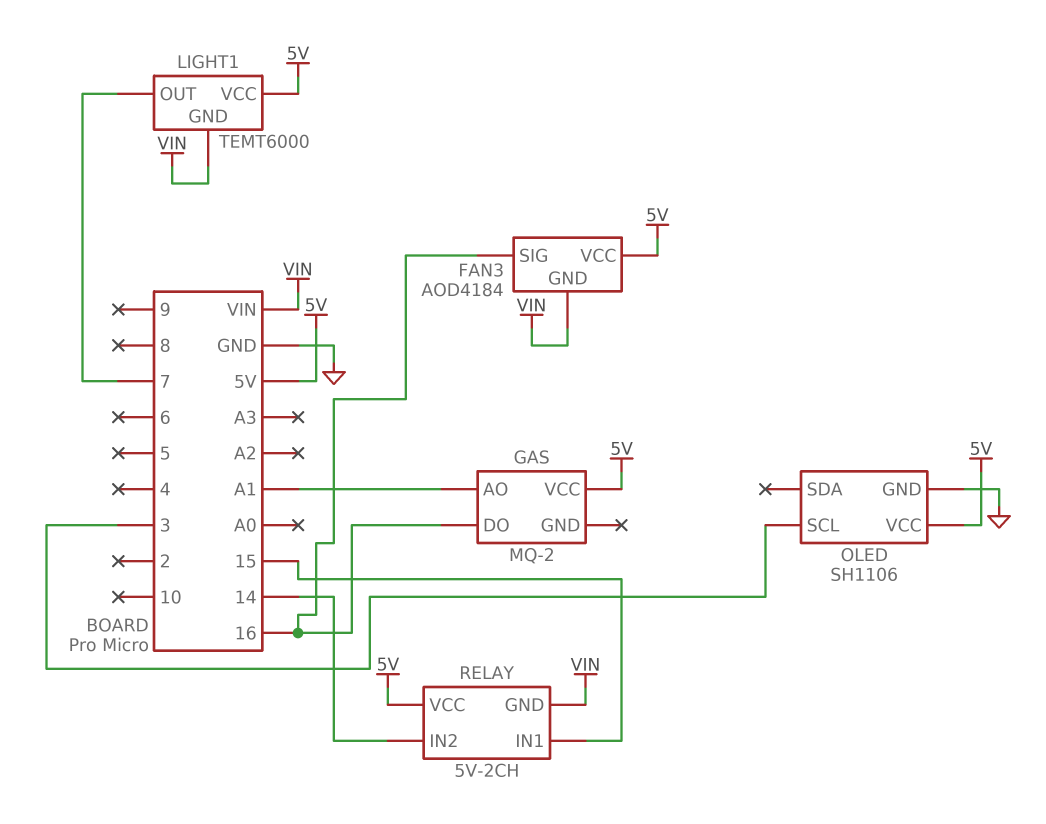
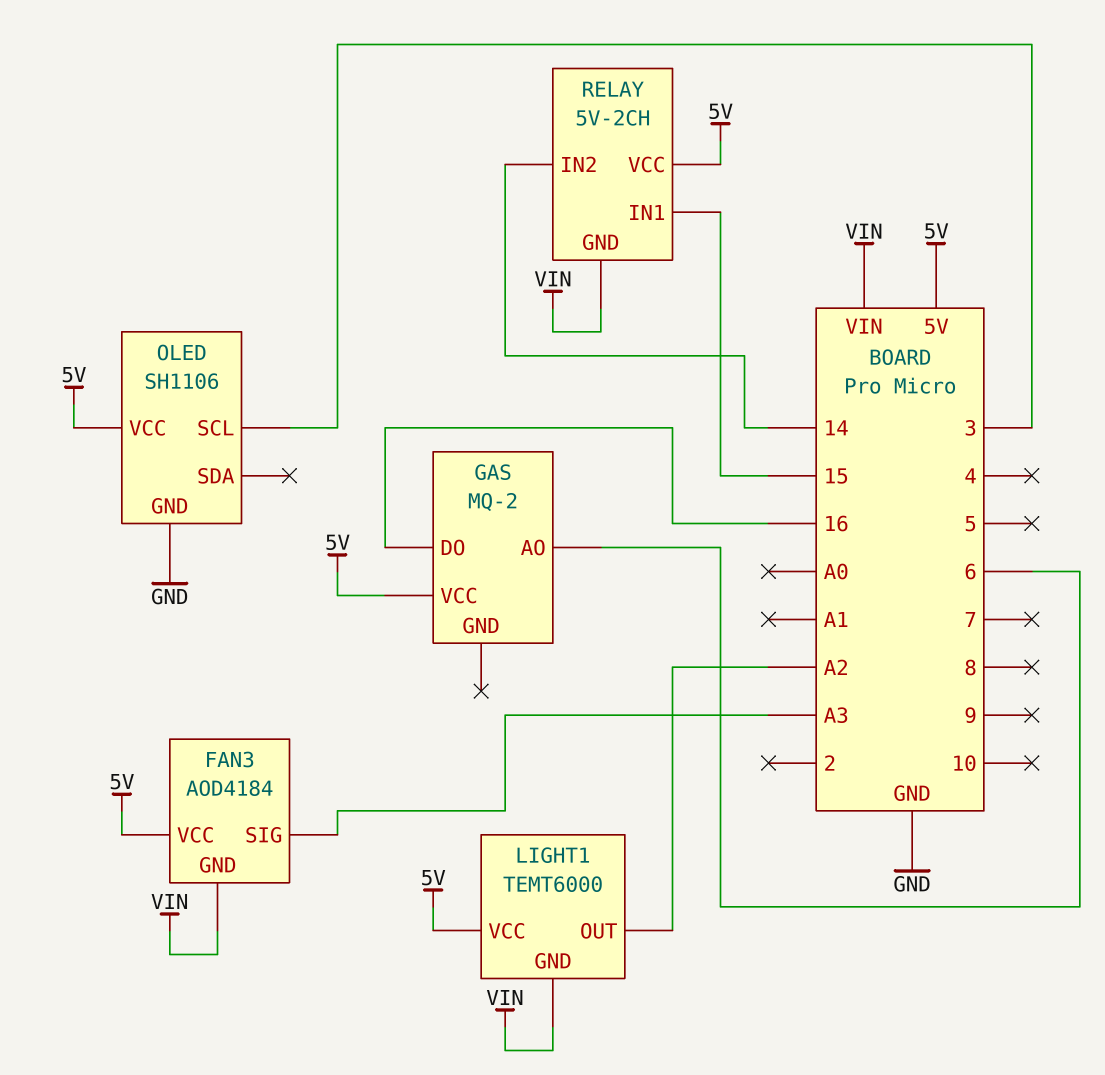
FAN3 pin SIG: 16 -> A3
GAS pin AO: A1 -> 6
LIGHT1 pin OUT: 7 -> A2

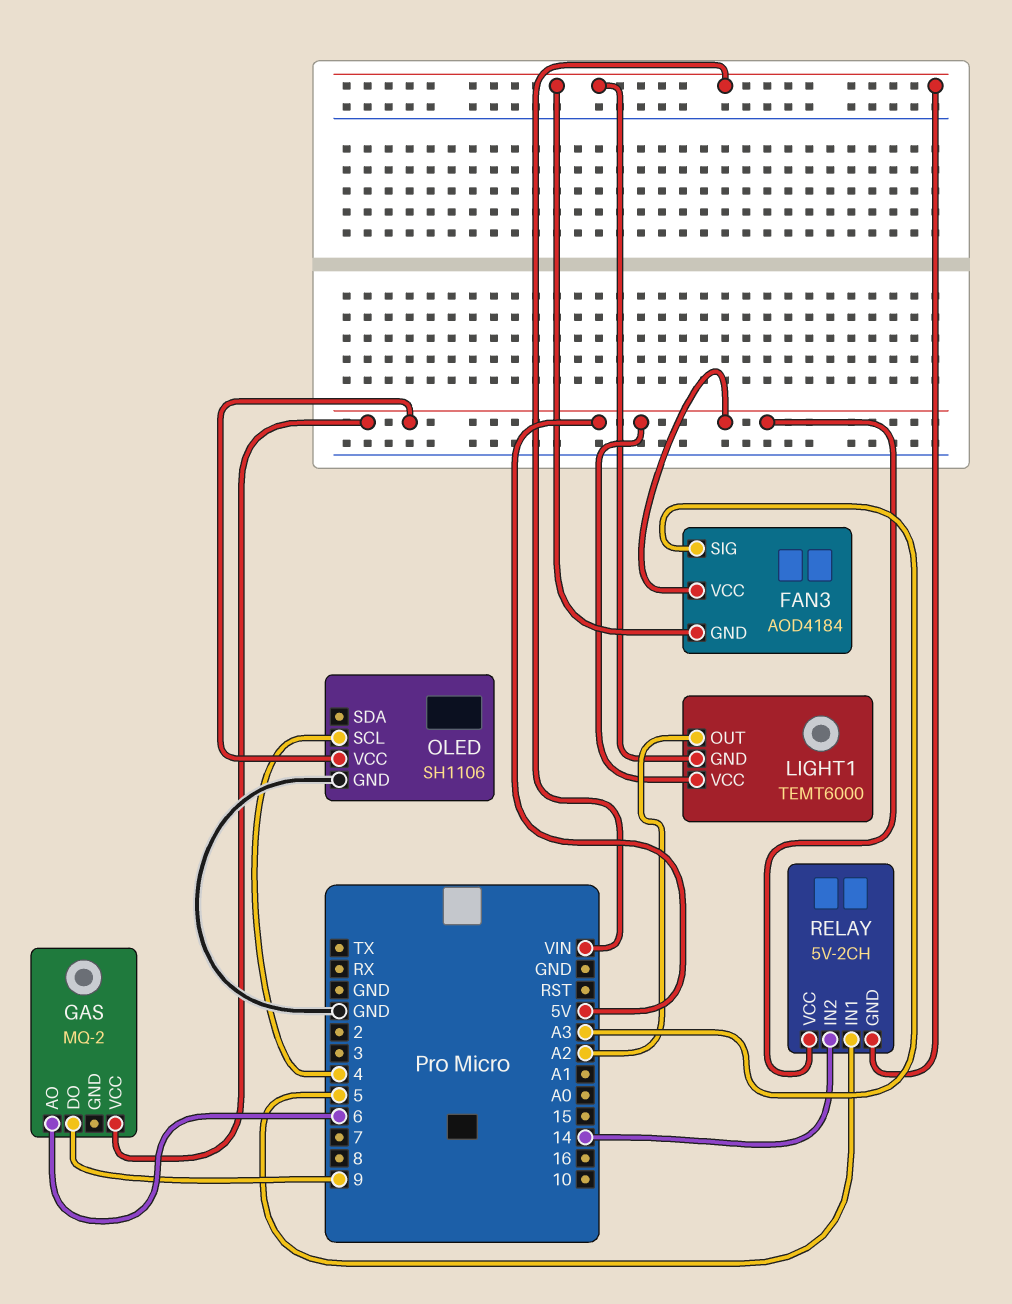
GAS pin DO: 16 -> 9
OLED pin SCL: 3 -> 4
RELAY pin IN1: 15 -> 5

